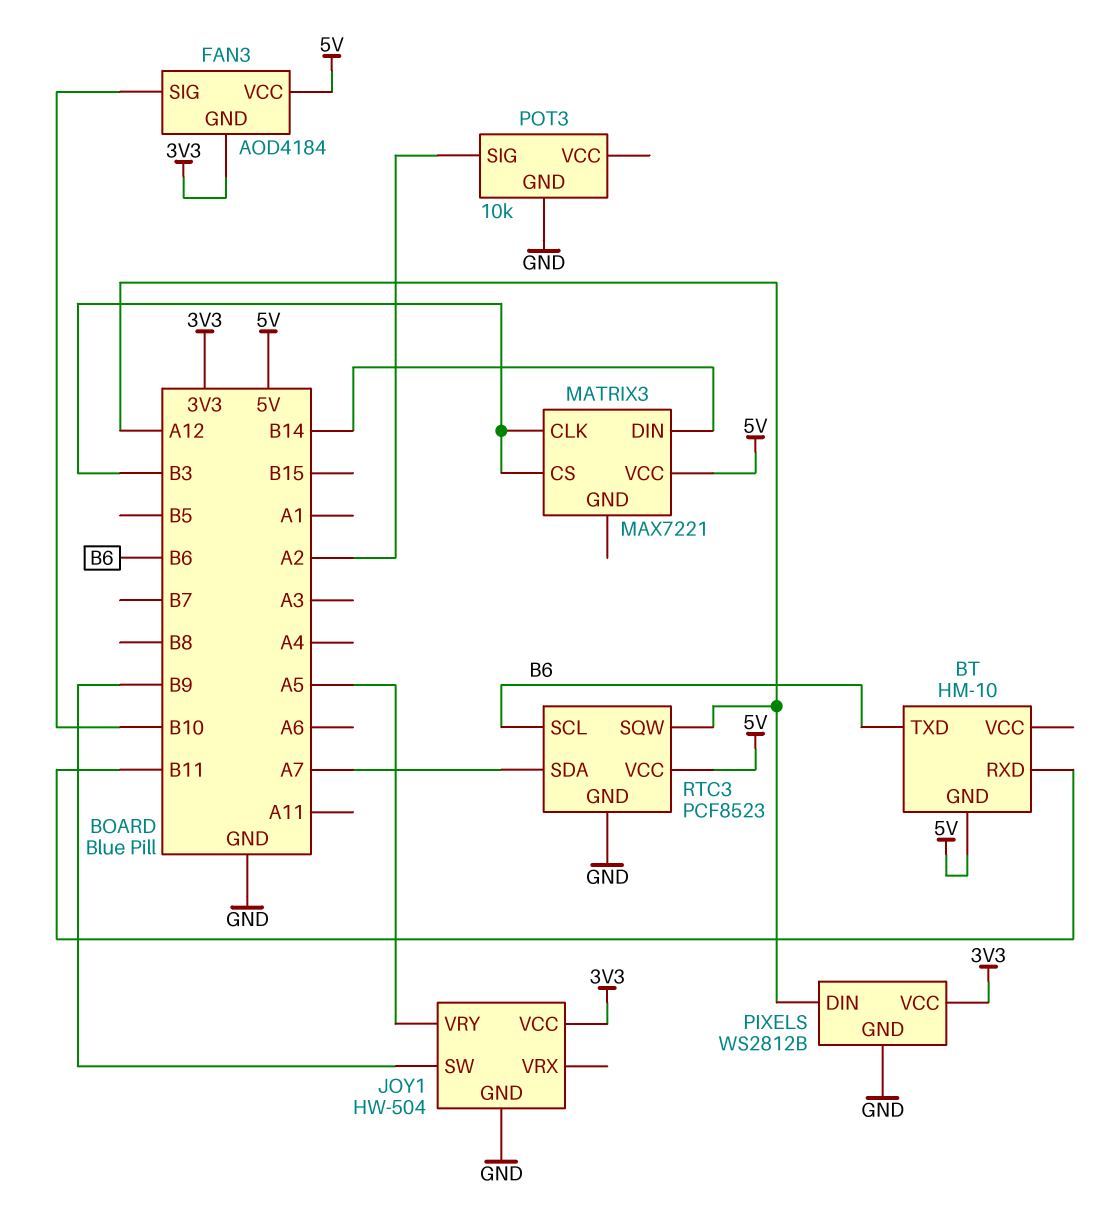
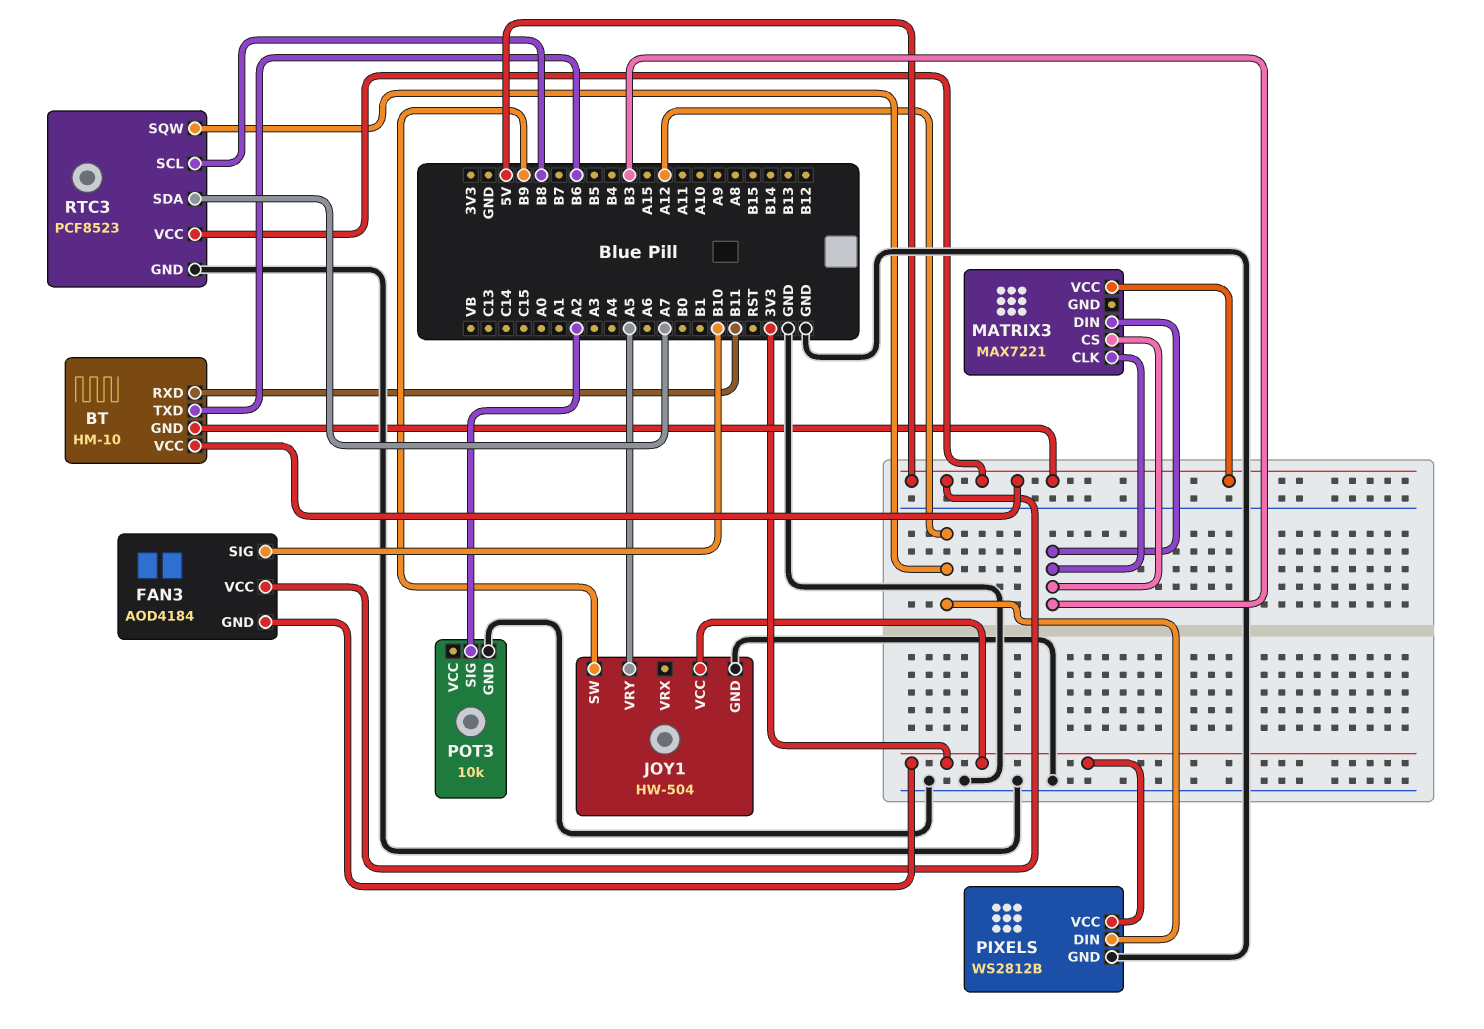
BT pin VCC: none -> 5V
MATRIX3 pin DIN: B14 -> B3
RTC3 pin SCL: B6 -> B8

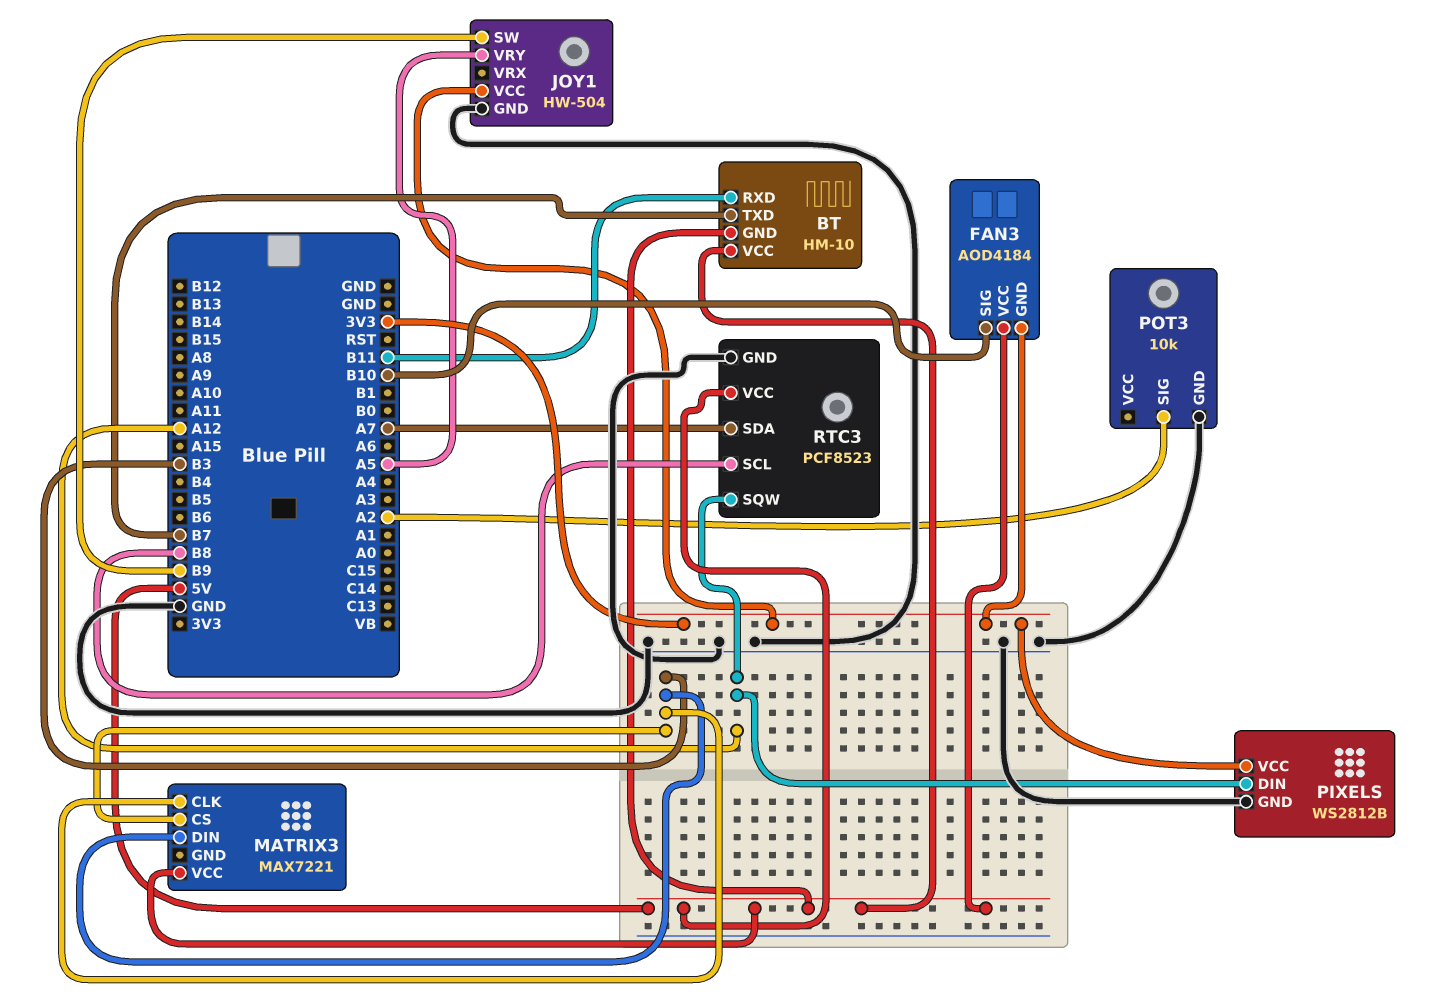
BT pin TXD: B6 -> B7

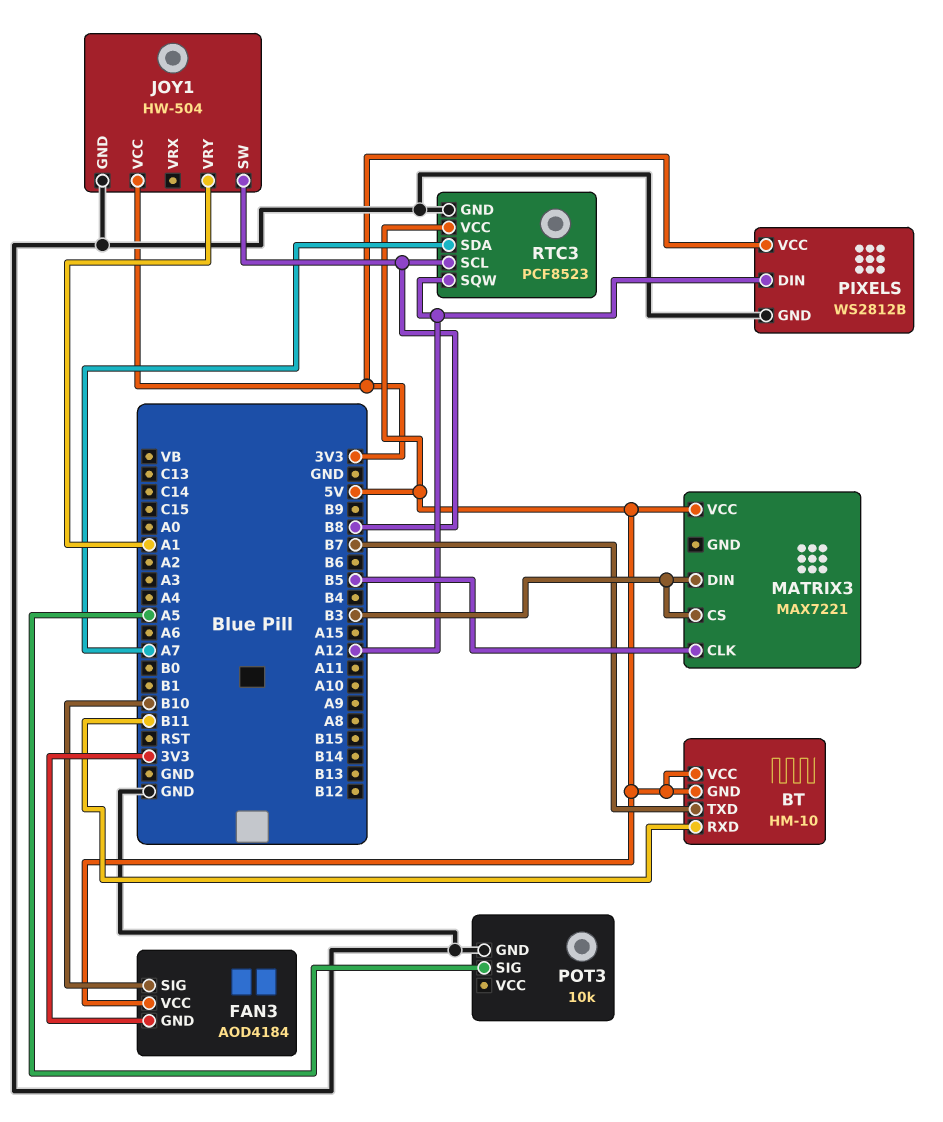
JOY1 pin SW: B9 -> B8
JOY1 pin VRY: A5 -> A1
MATRIX3 pin CLK: B3 -> B5
POT3 pin SIG: A2 -> A5

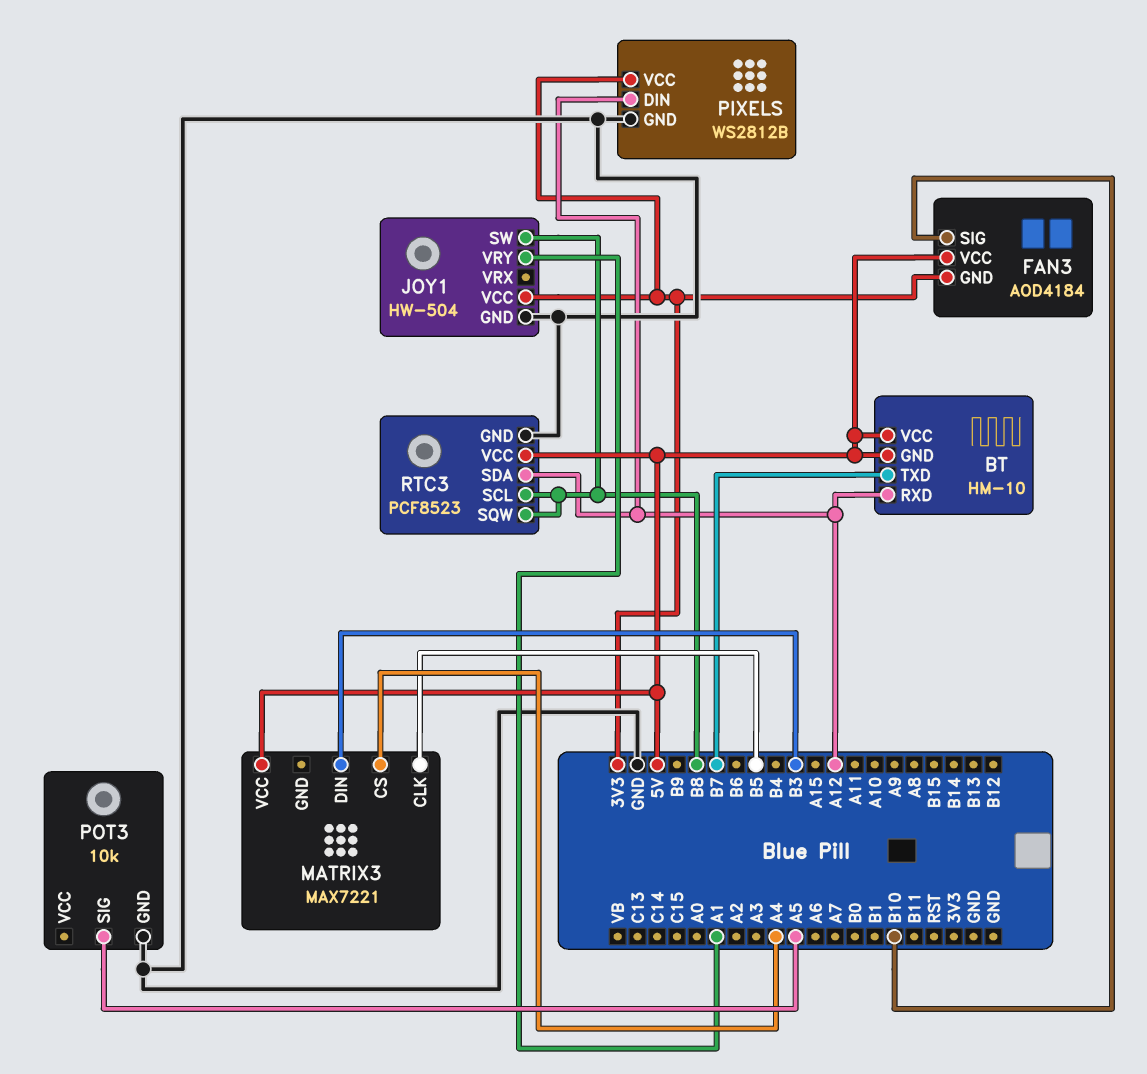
BT pin RXD: B11 -> A12
MATRIX3 pin CS: B3 -> A4
RTC3 pin SDA: A7 -> A12
RTC3 pin SQW: A12 -> B8

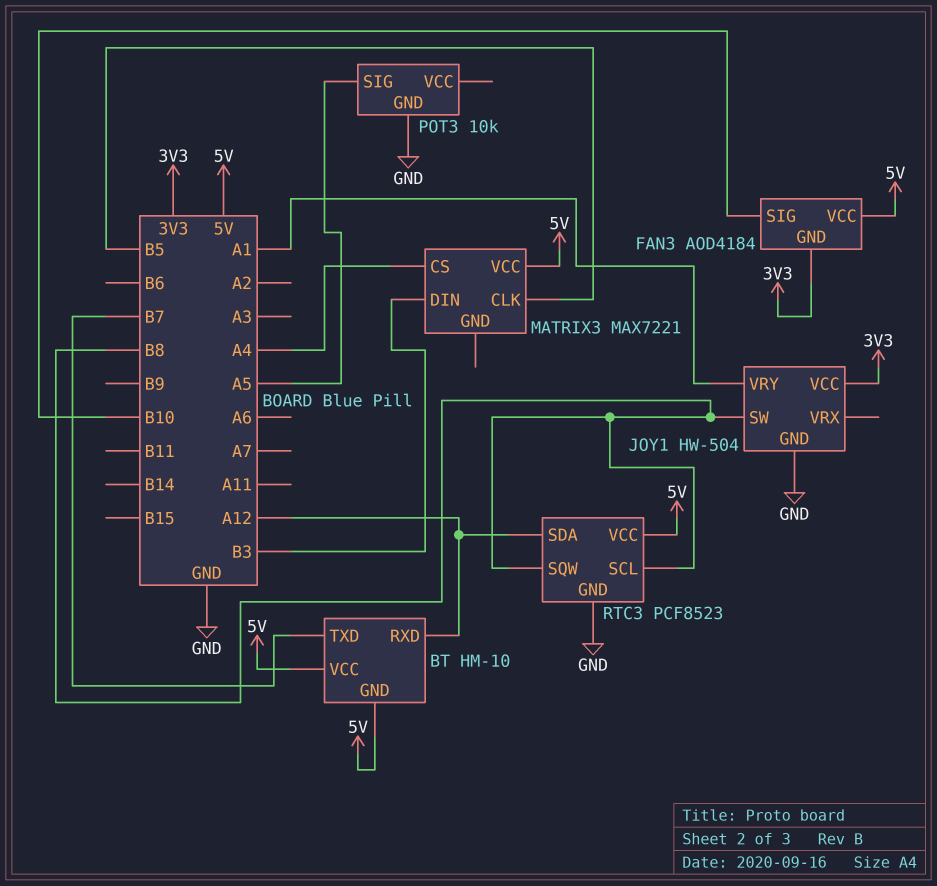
PIXELS: WS2812B -> none
PIXELS pin DIN: A12 -> none
PIXELS pin GND: GND -> none
PIXELS pin VCC: 3V3 -> none

